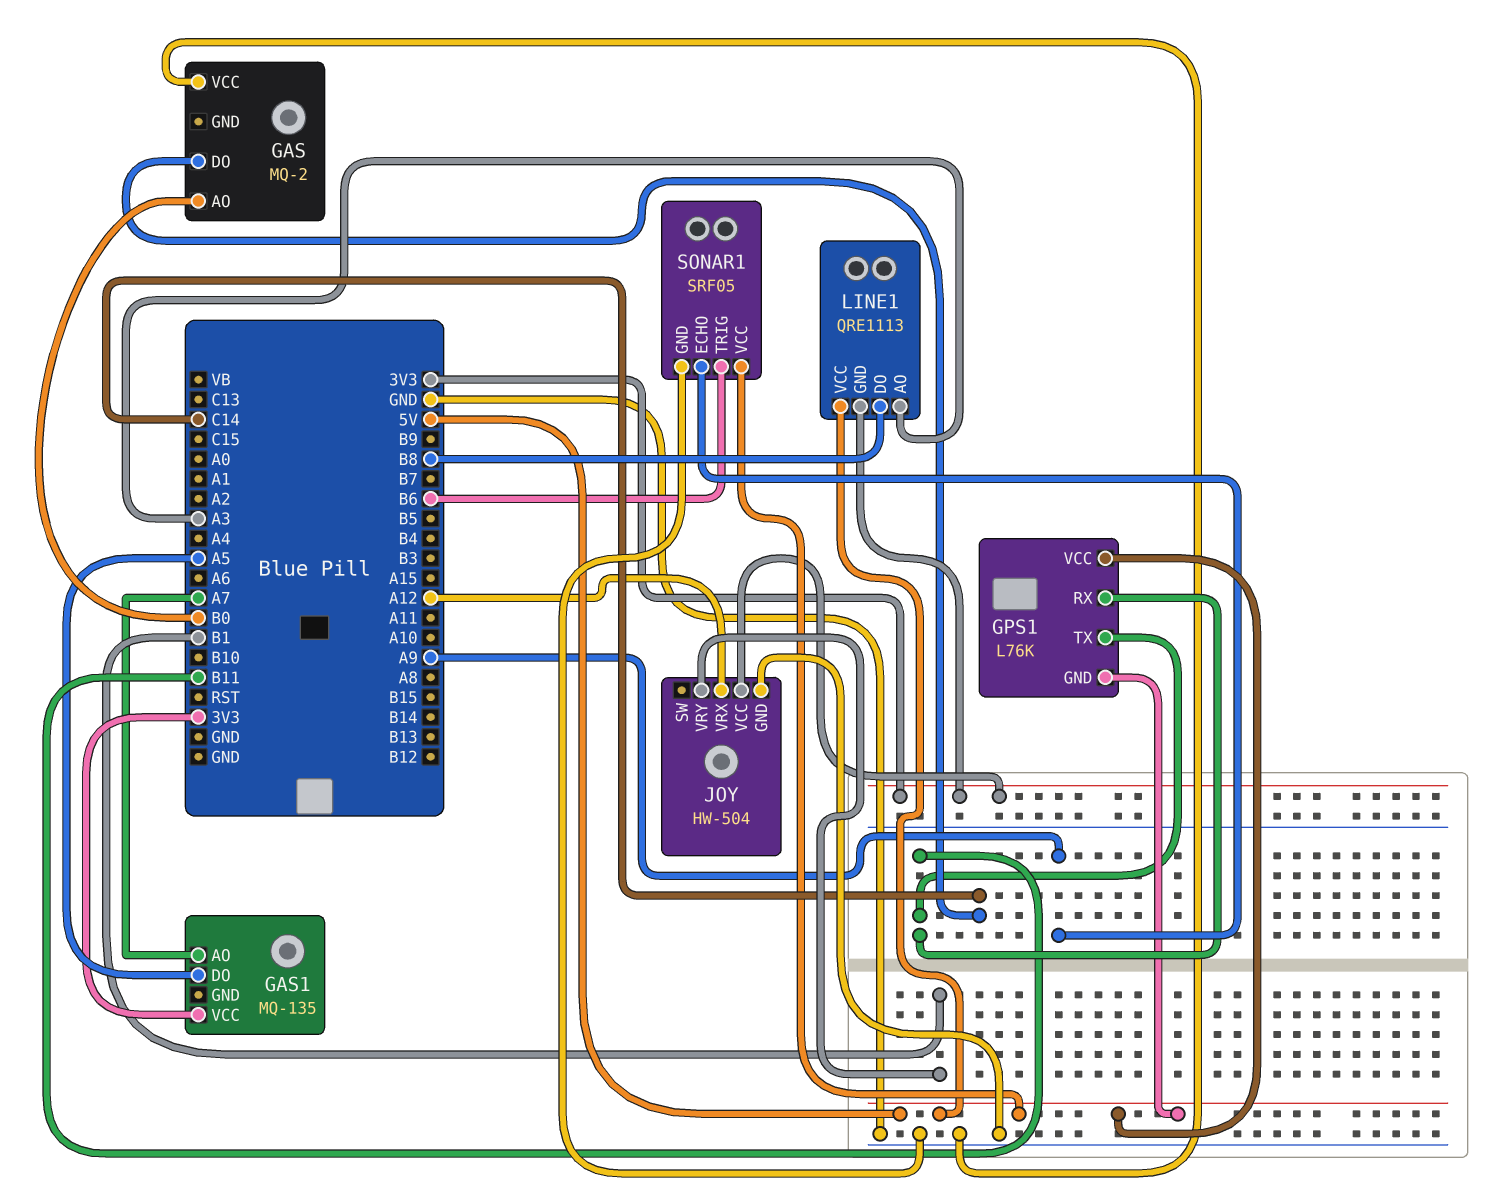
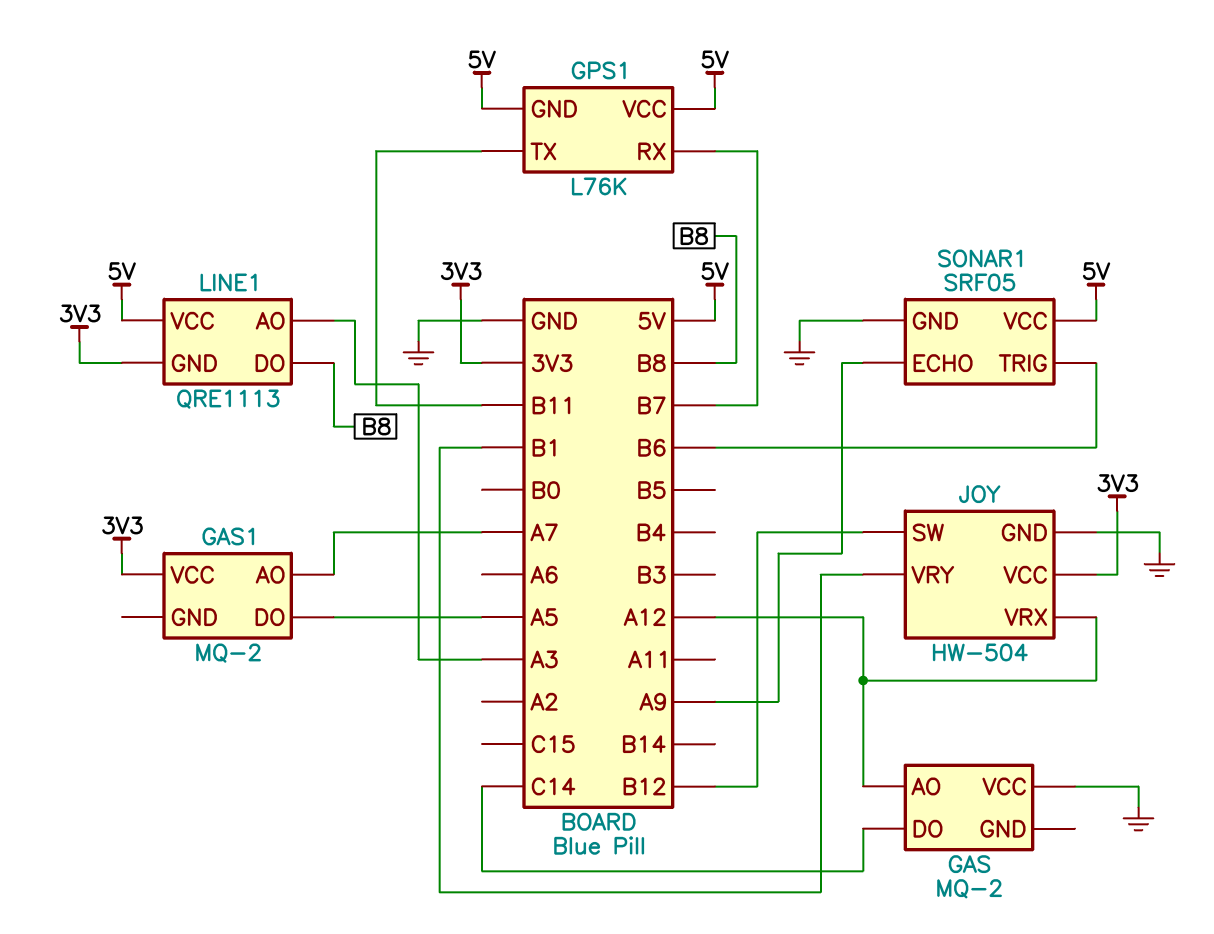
GAS pin AO: B0 -> A12
GAS1: MQ-135 -> MQ-2
GPS1 pin RX: B11 -> B7
JOY pin SW: none -> B12

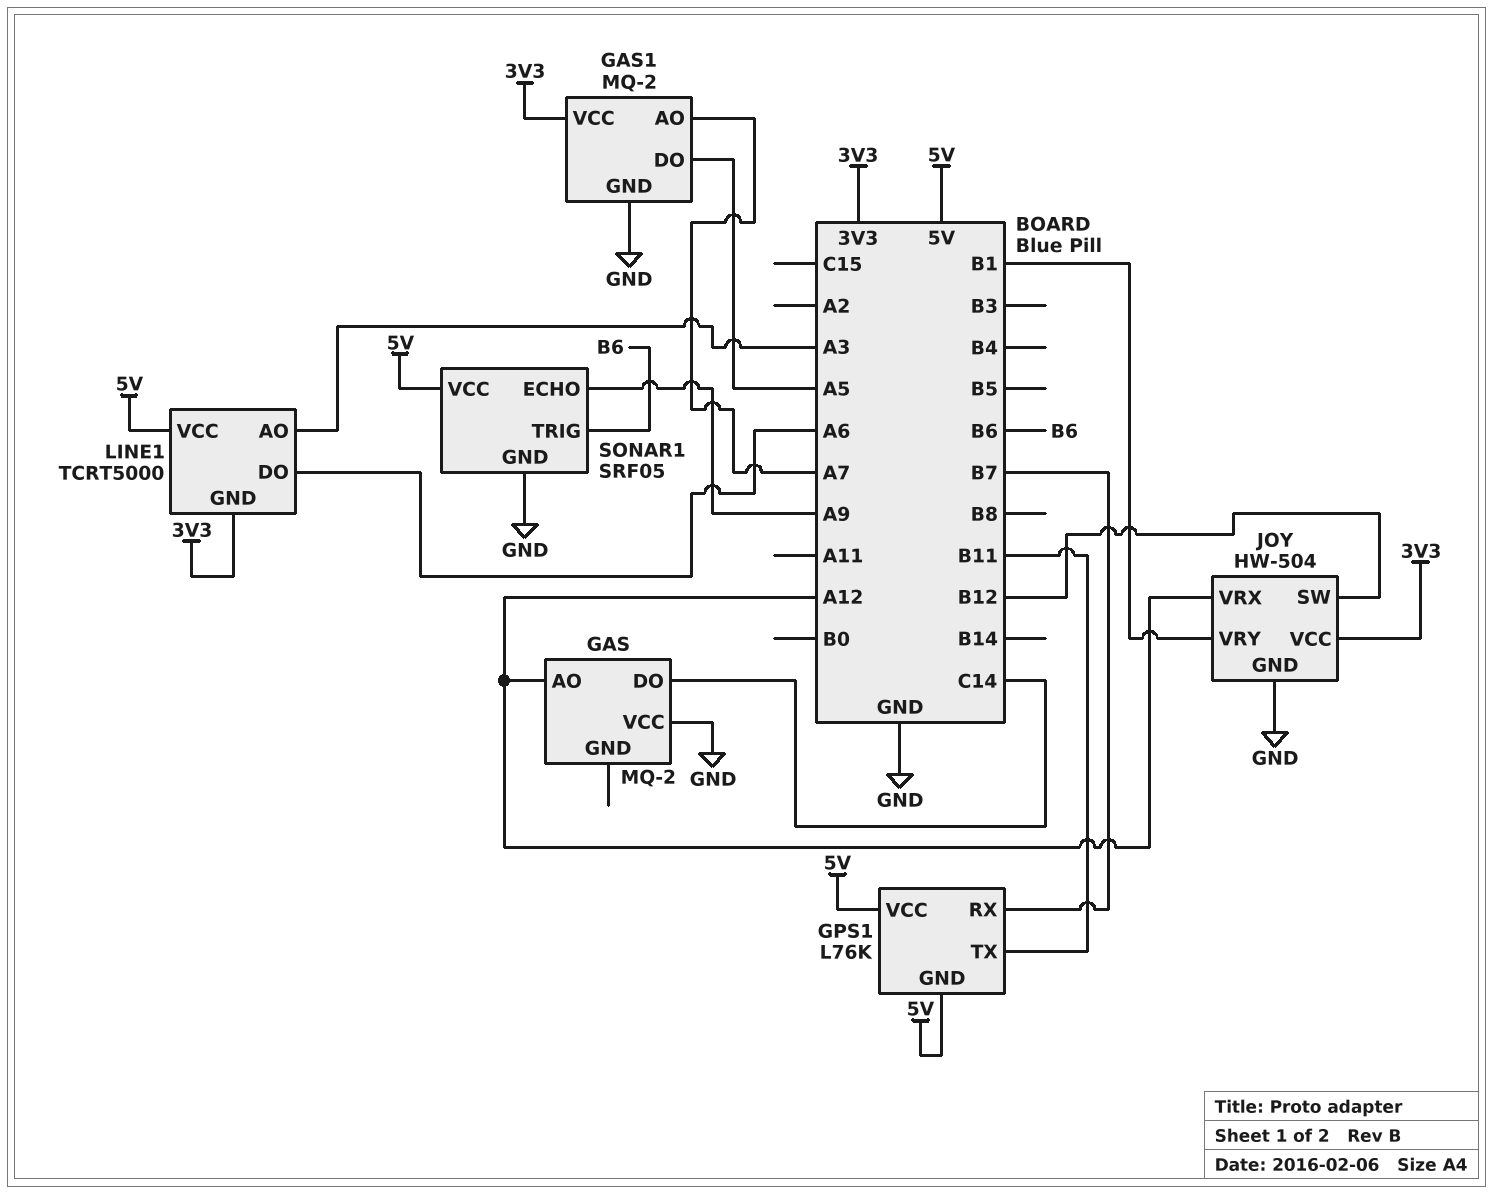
GAS1 pin GND: none -> GND
LINE1: QRE1113 -> TCRT5000
LINE1 pin DO: B8 -> A6

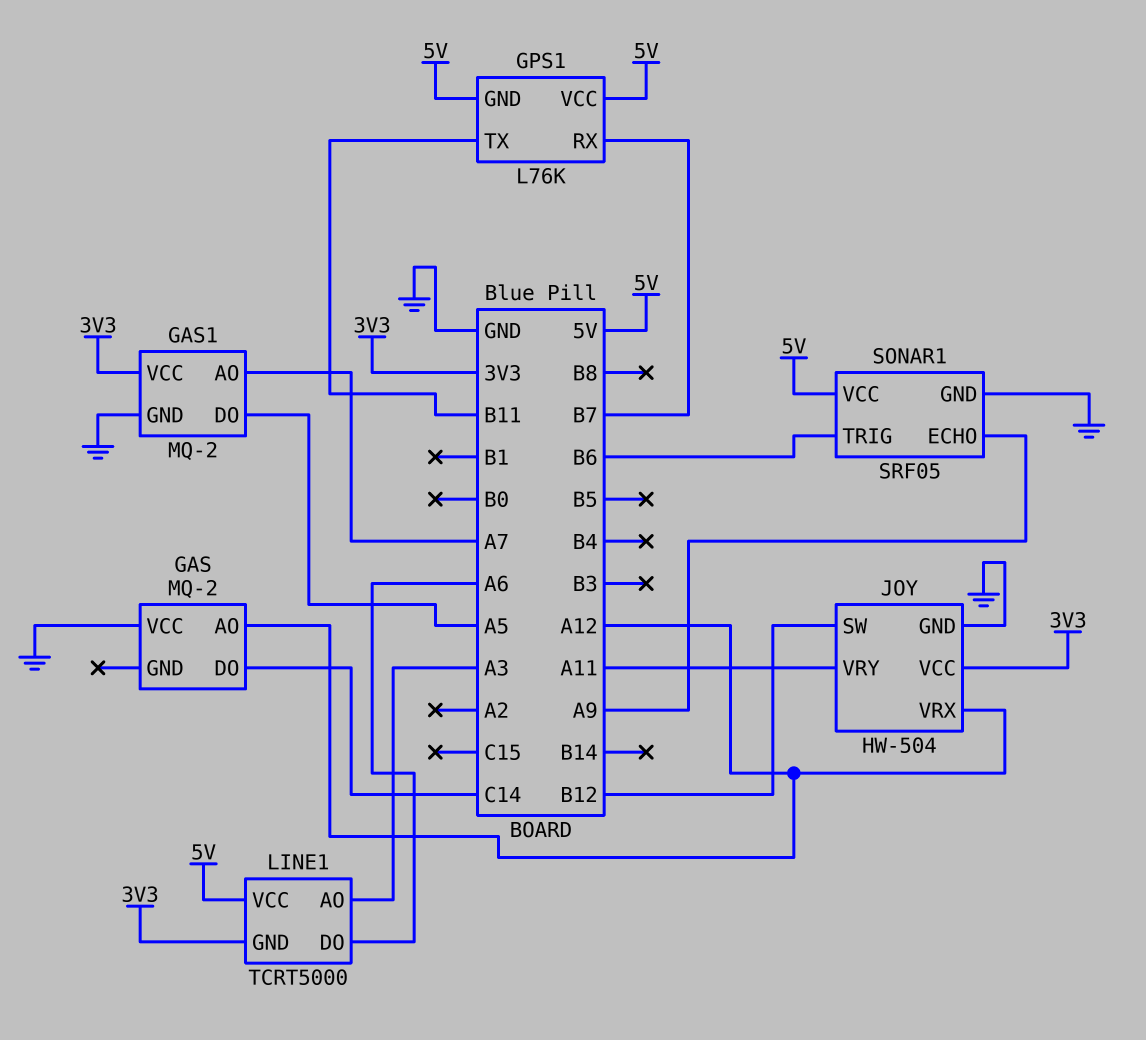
JOY pin VRY: B1 -> A11

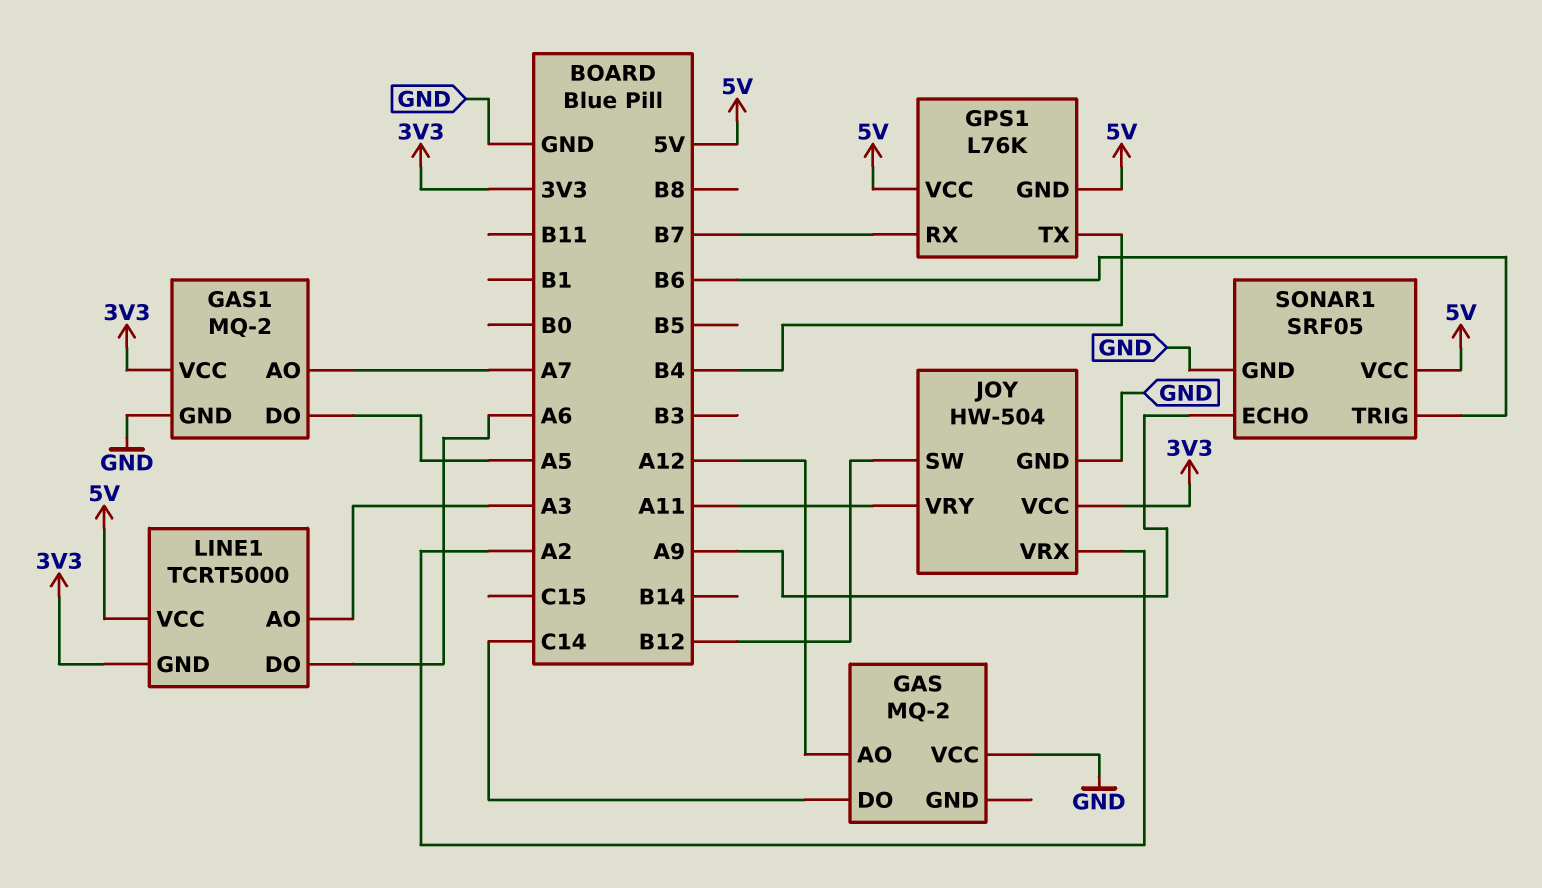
GPS1 pin TX: B11 -> B4
JOY pin VRX: A12 -> A2

